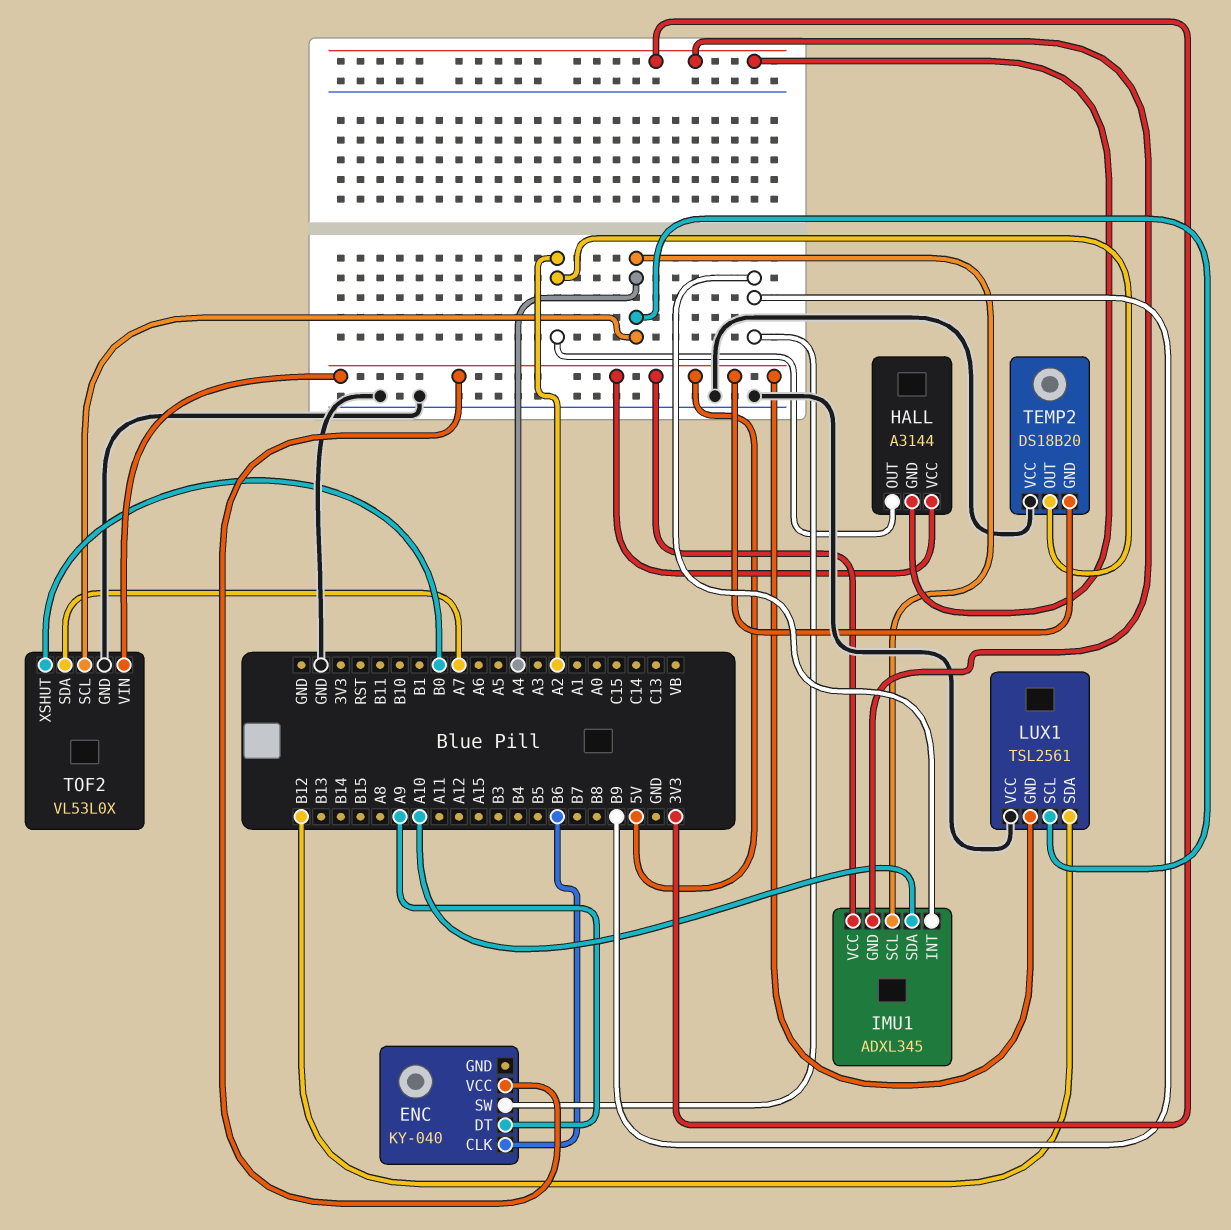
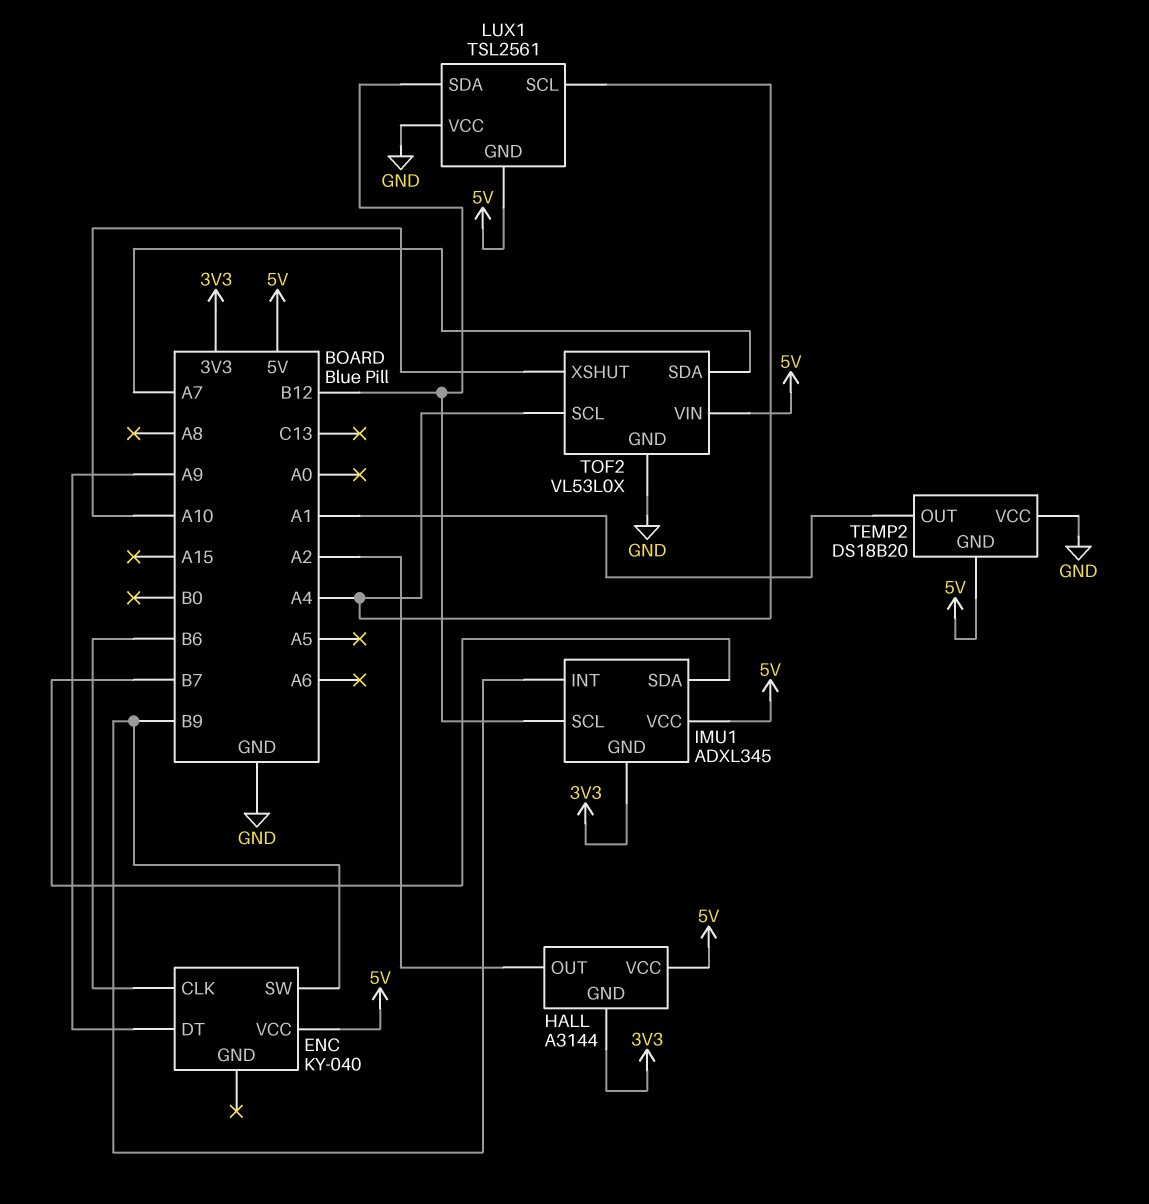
IMU1 pin SCL: A4 -> B12
IMU1 pin SDA: A10 -> B7
TEMP2 pin OUT: A2 -> A1
TOF2 pin XSHUT: B0 -> A10

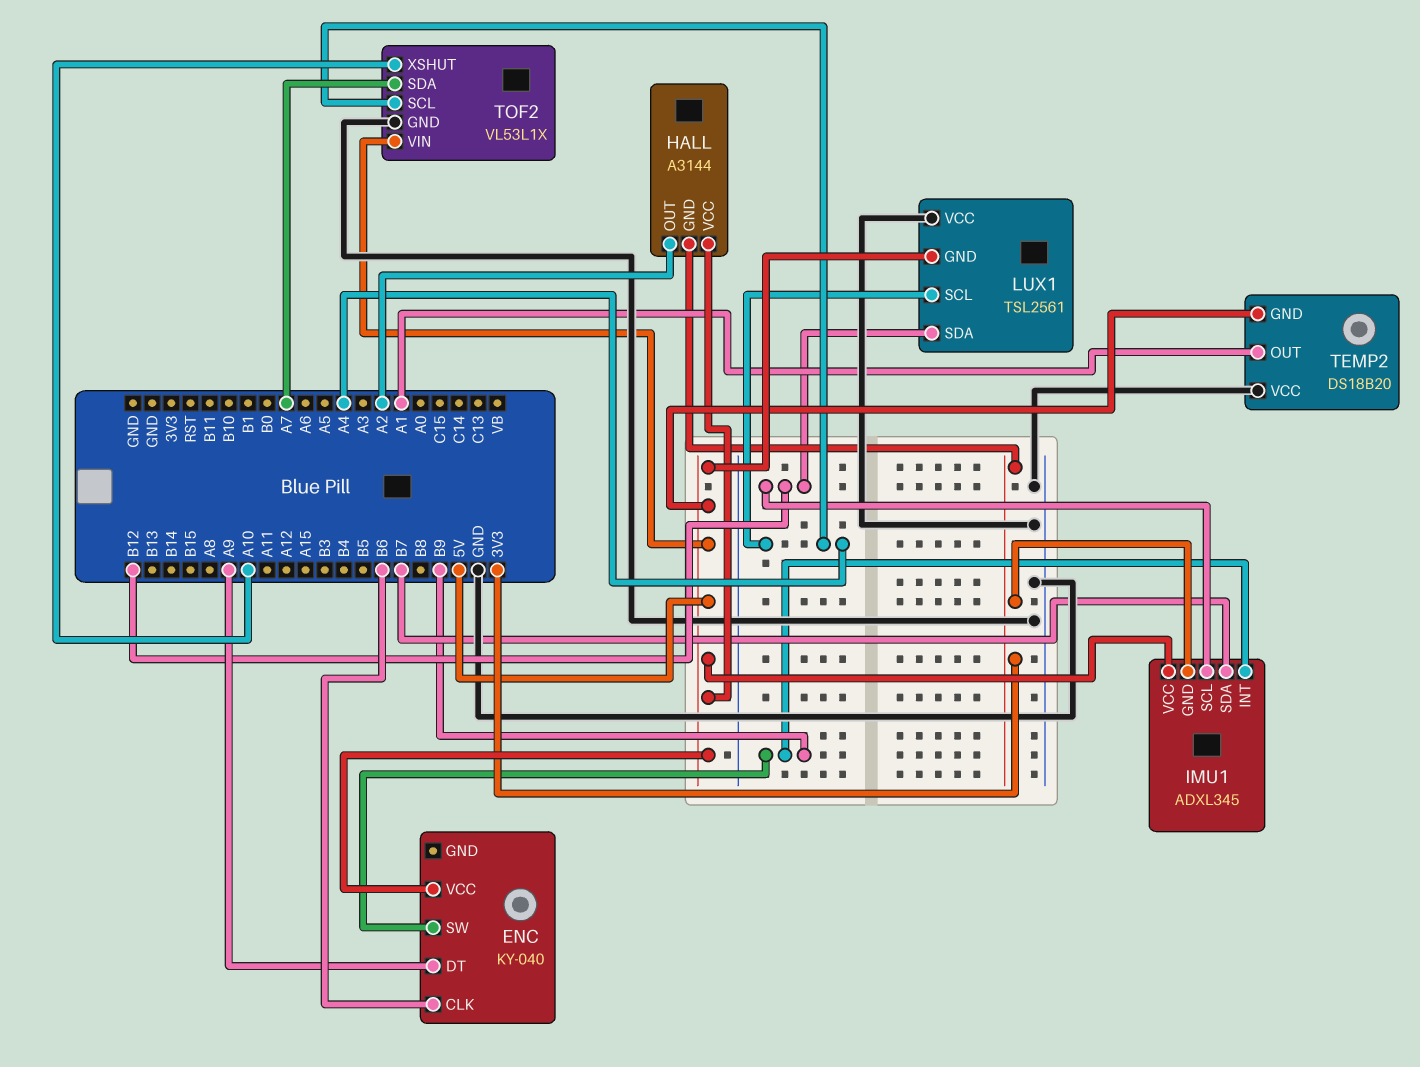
TOF2: VL53L0X -> VL53L1X

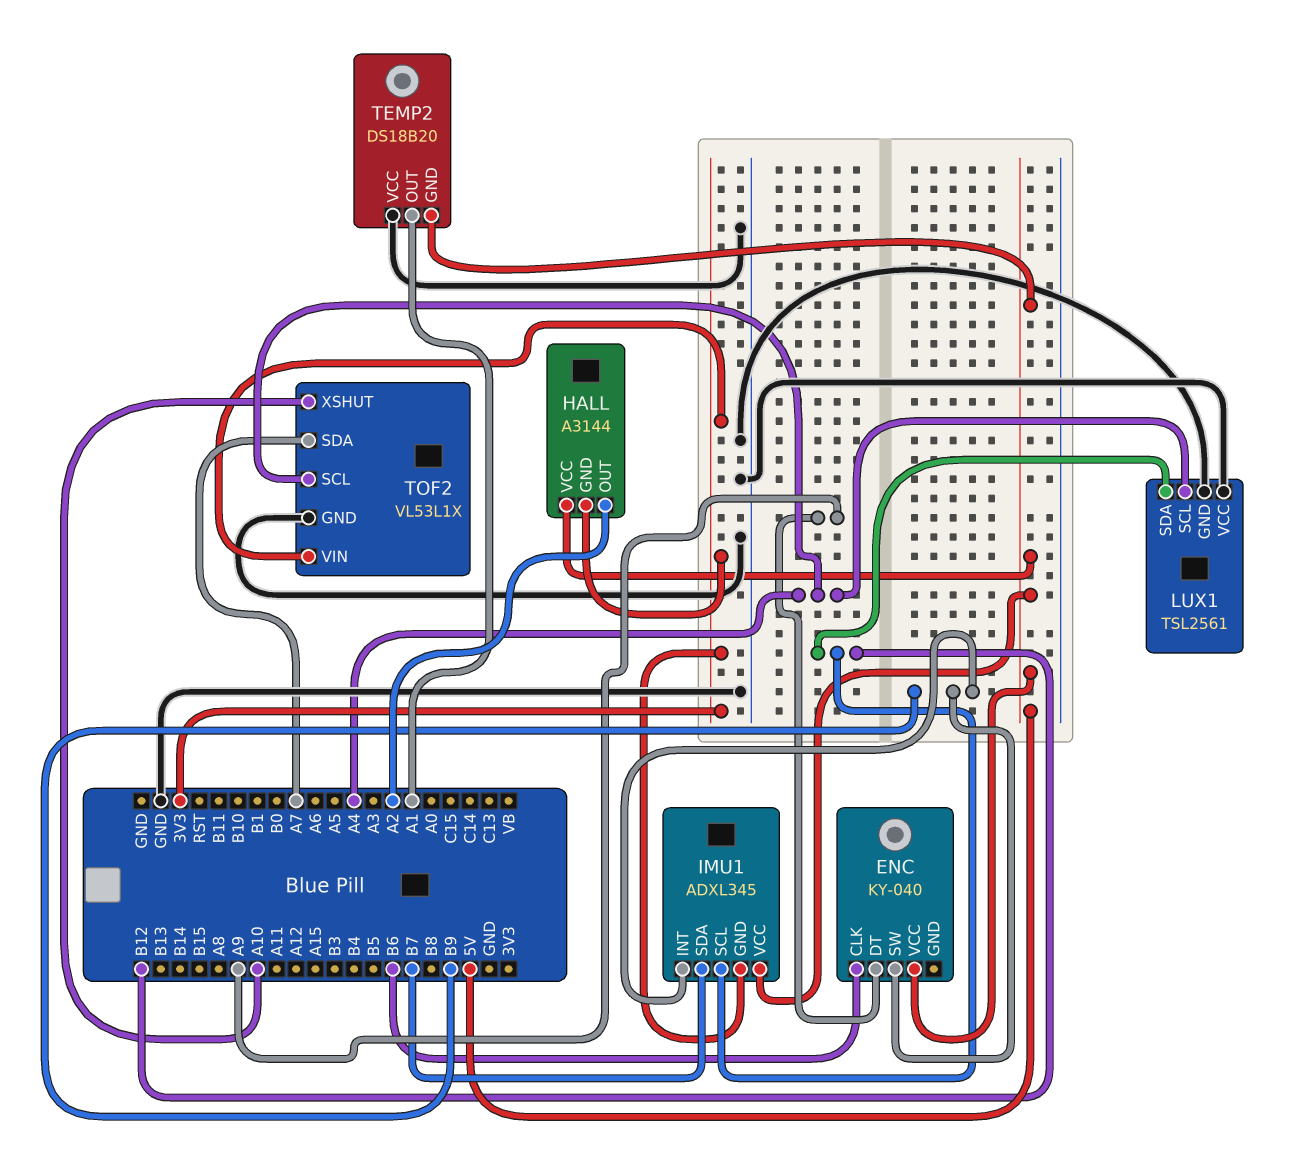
LUX1 pin GND: 5V -> GND
TOF2 pin VIN: 5V -> 3V3

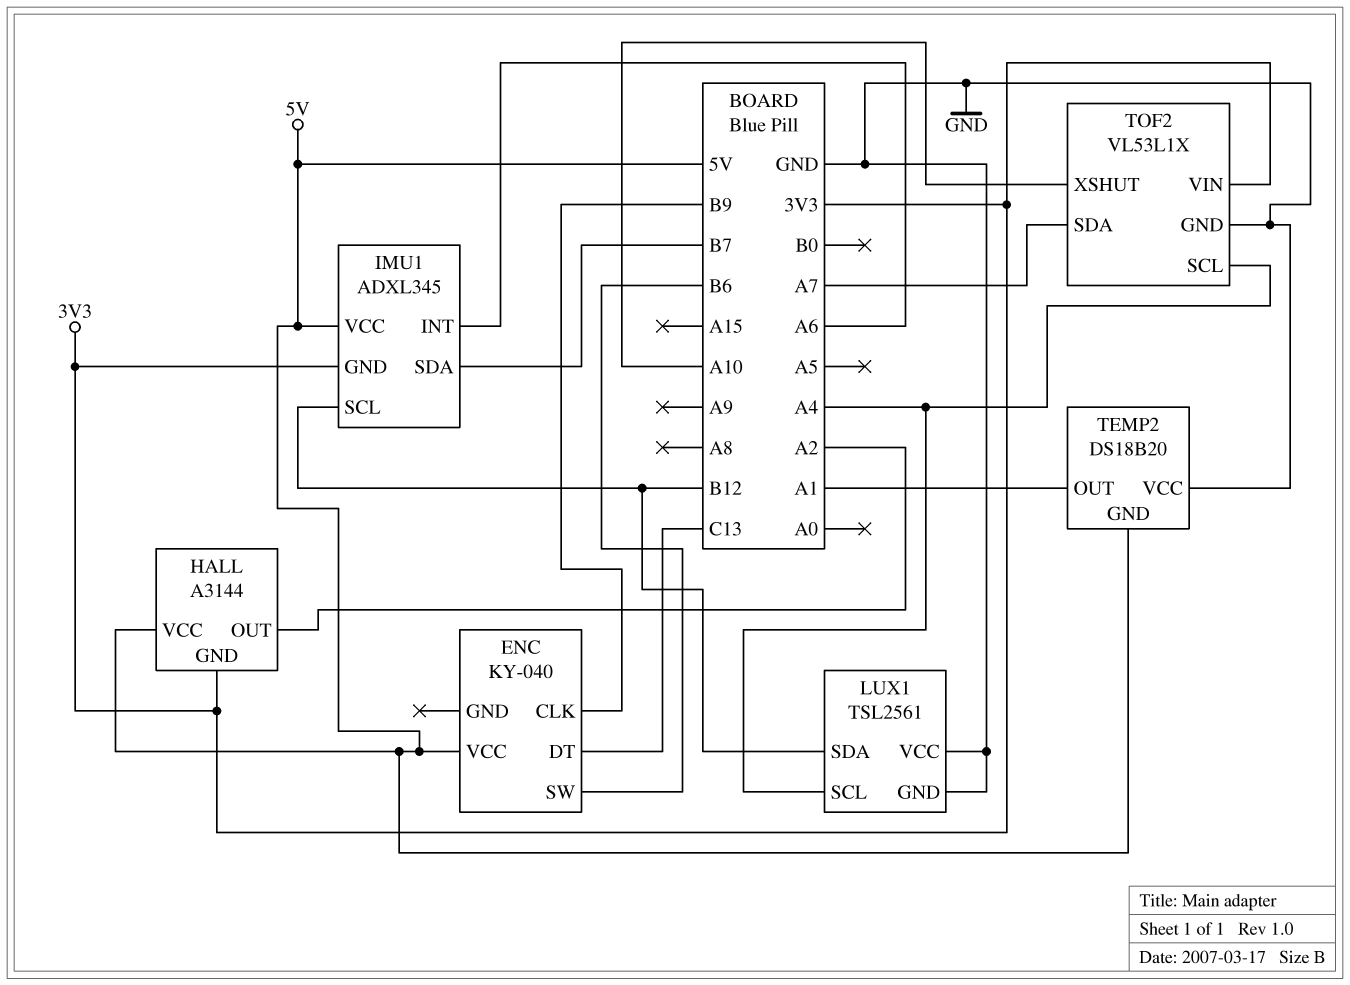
ENC pin CLK: B6 -> B9
ENC pin DT: A9 -> C13
ENC pin SW: B9 -> B6
IMU1 pin INT: B9 -> A6

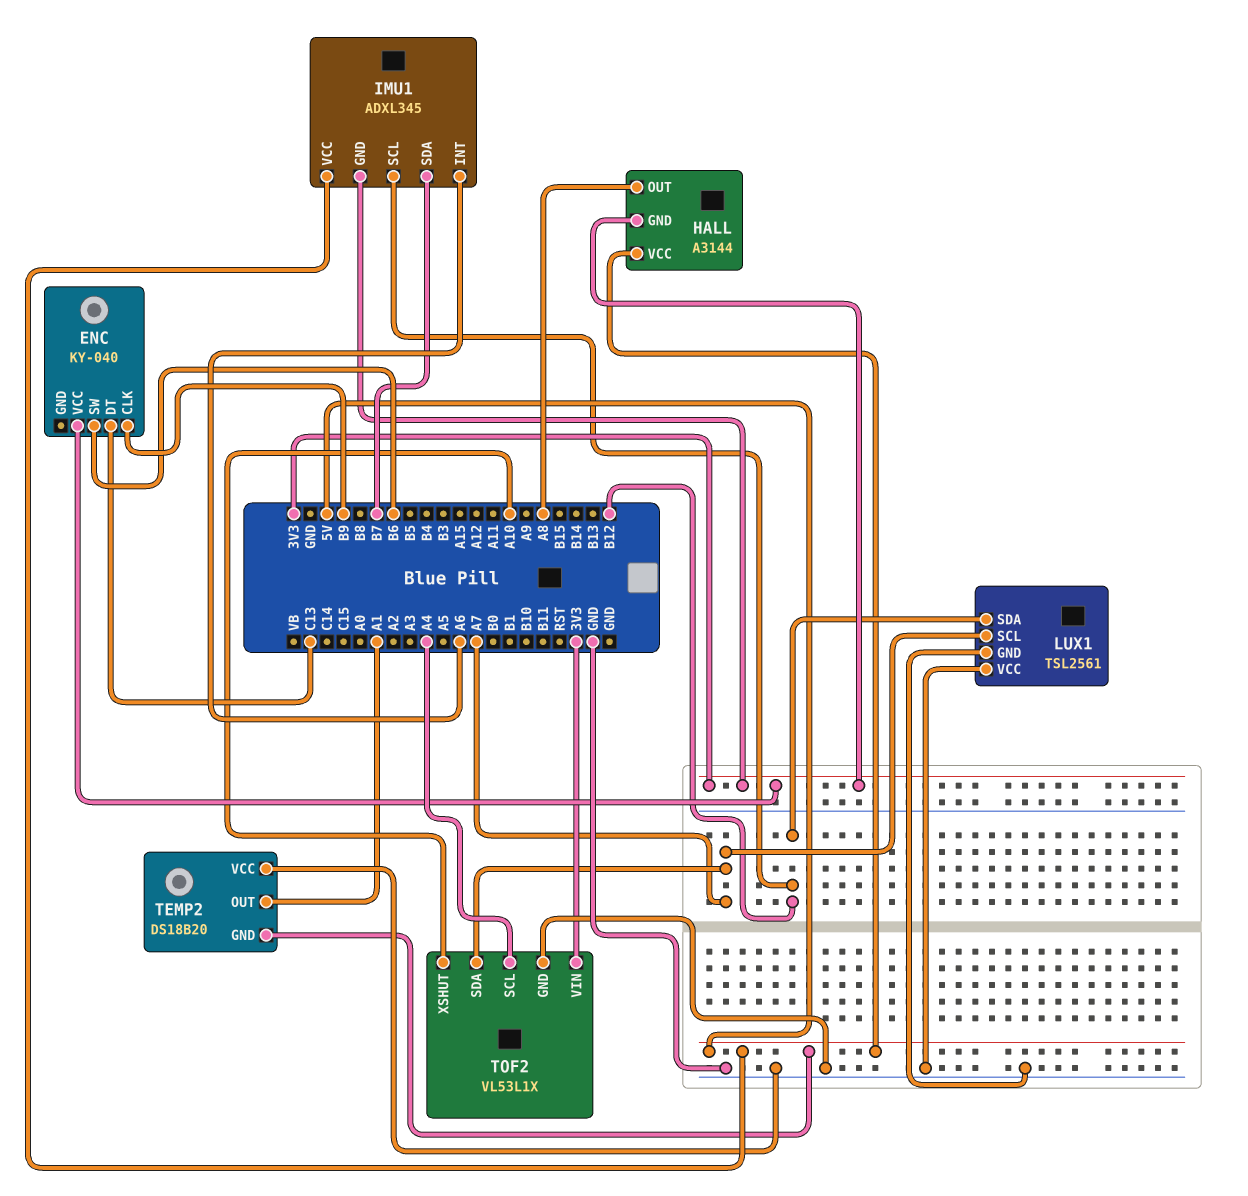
ENC pin VCC: 5V -> 3V3
HALL pin OUT: A2 -> A8
LUX1 pin SCL: A4 -> A7

